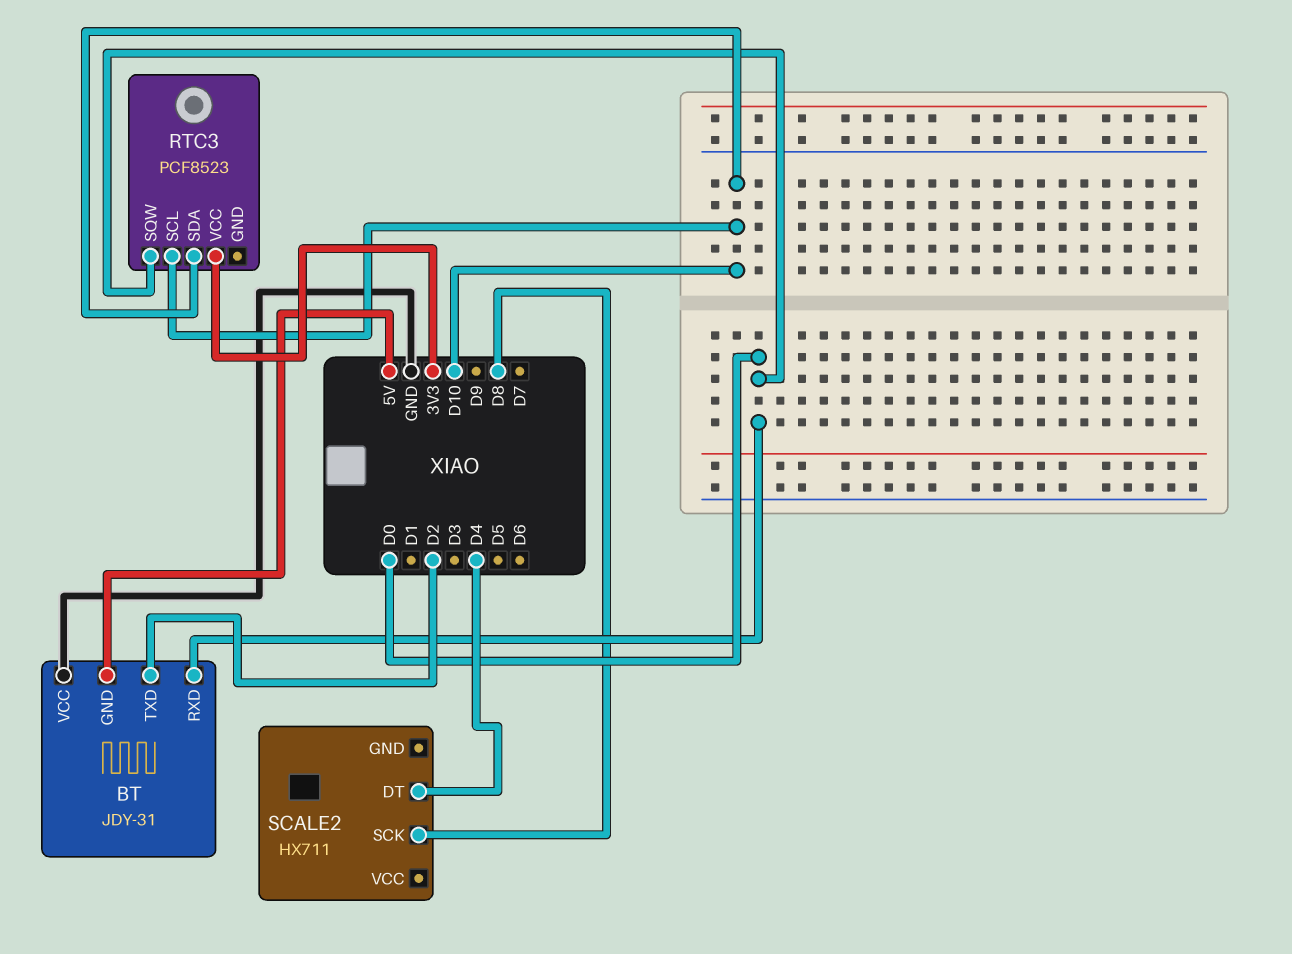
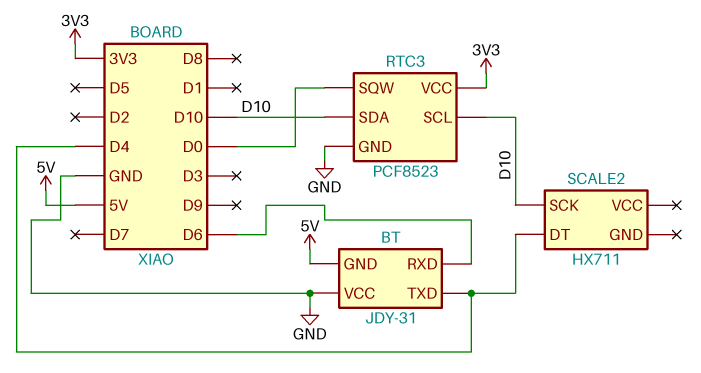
BT pin RXD: D0 -> D6
BT pin TXD: D2 -> D4
RTC3 pin GND: none -> GND
SCALE2 pin SCK: D8 -> D10

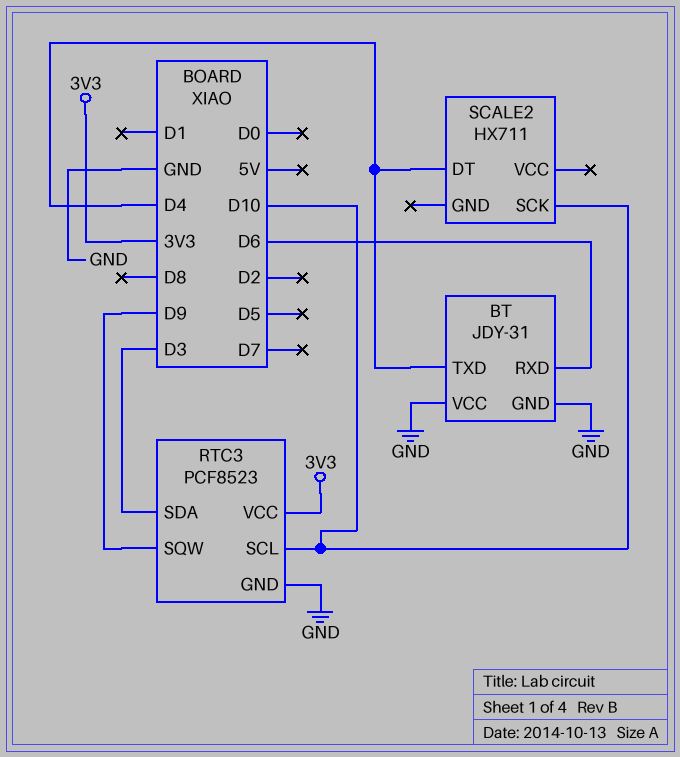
BT pin GND: 5V -> GND
RTC3 pin SDA: D10 -> D3
RTC3 pin SQW: D0 -> D9

